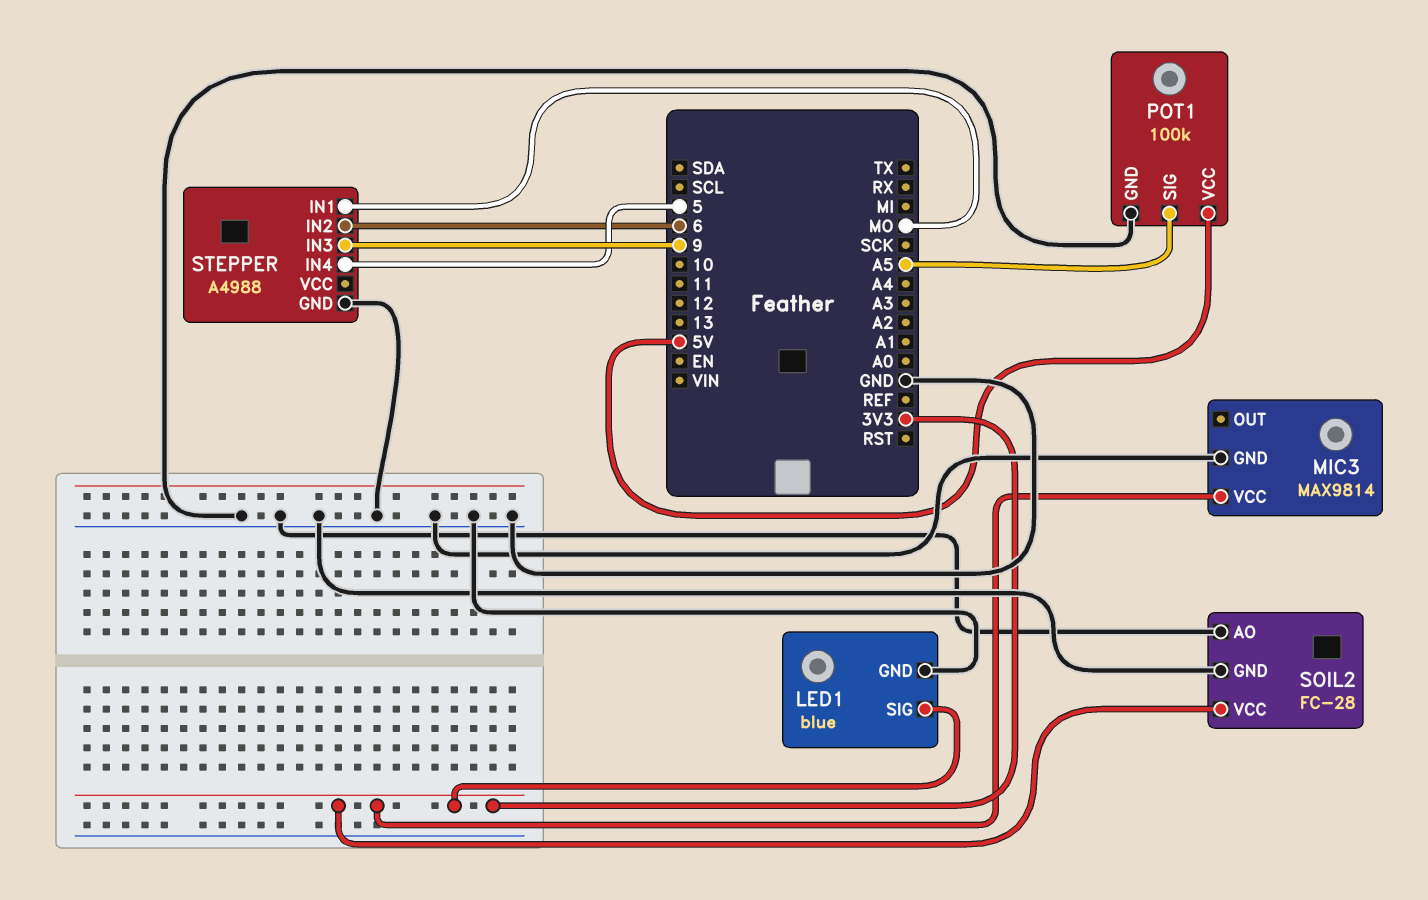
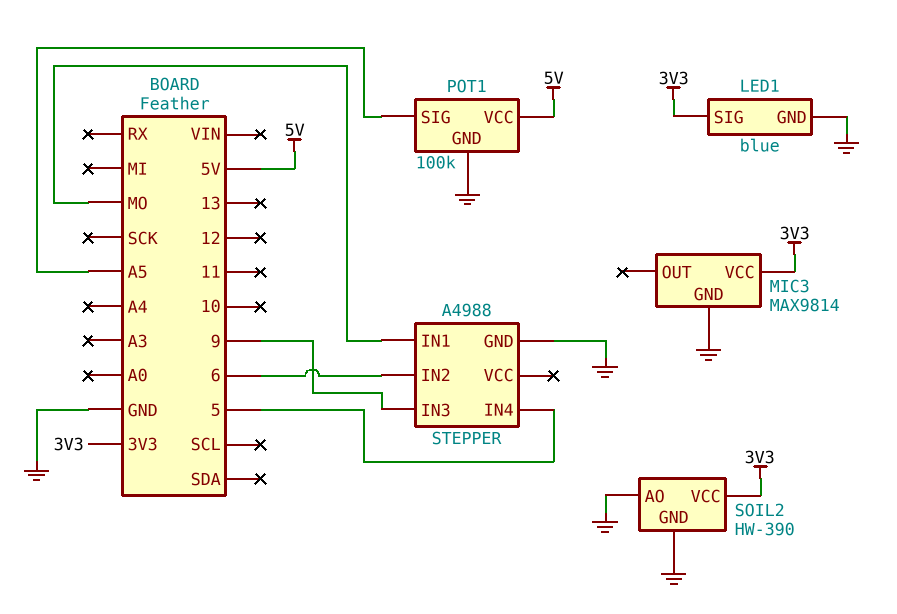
SOIL2: FC-28 -> HW-390

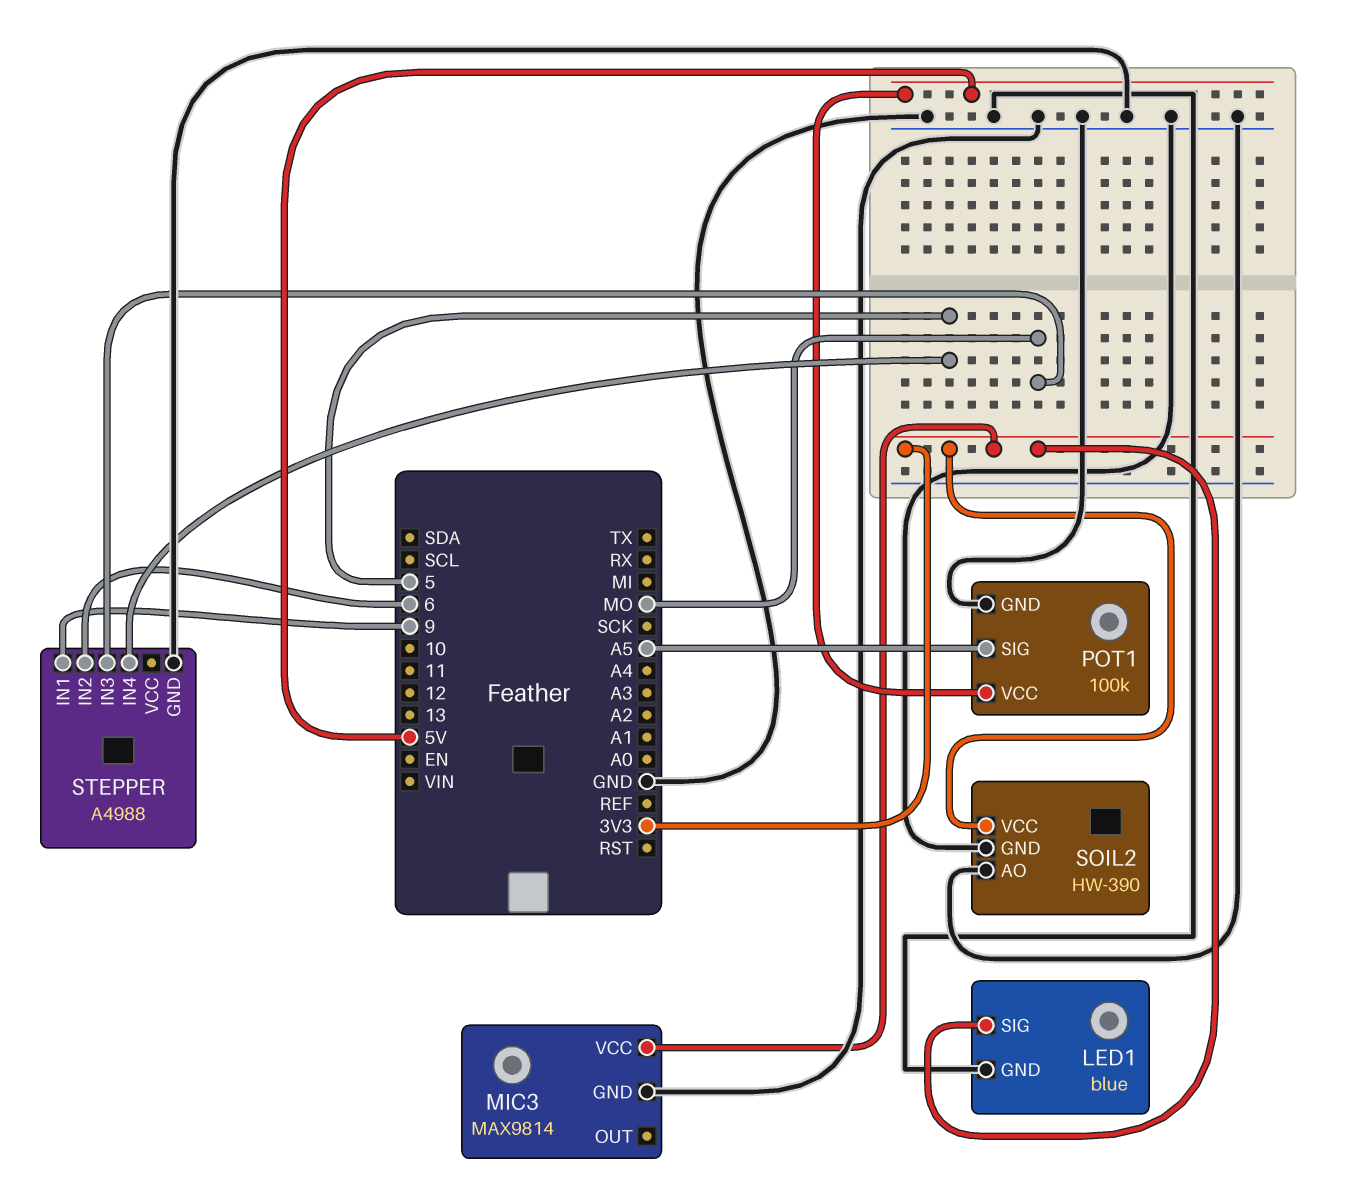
STEPPER pin IN1: MO -> 9
STEPPER pin IN3: 9 -> MO

